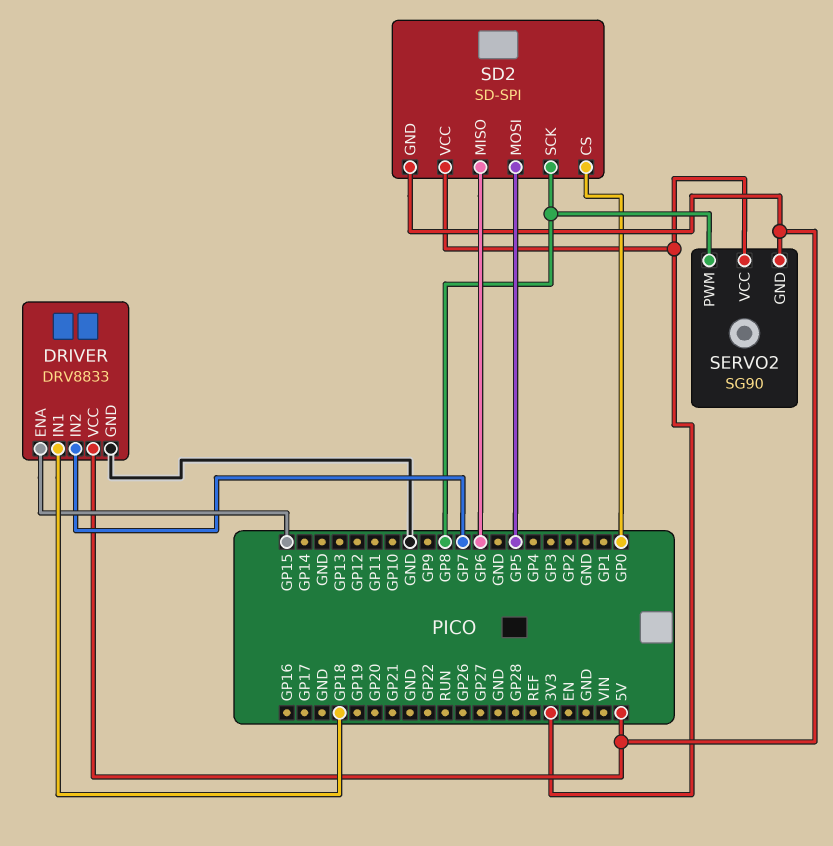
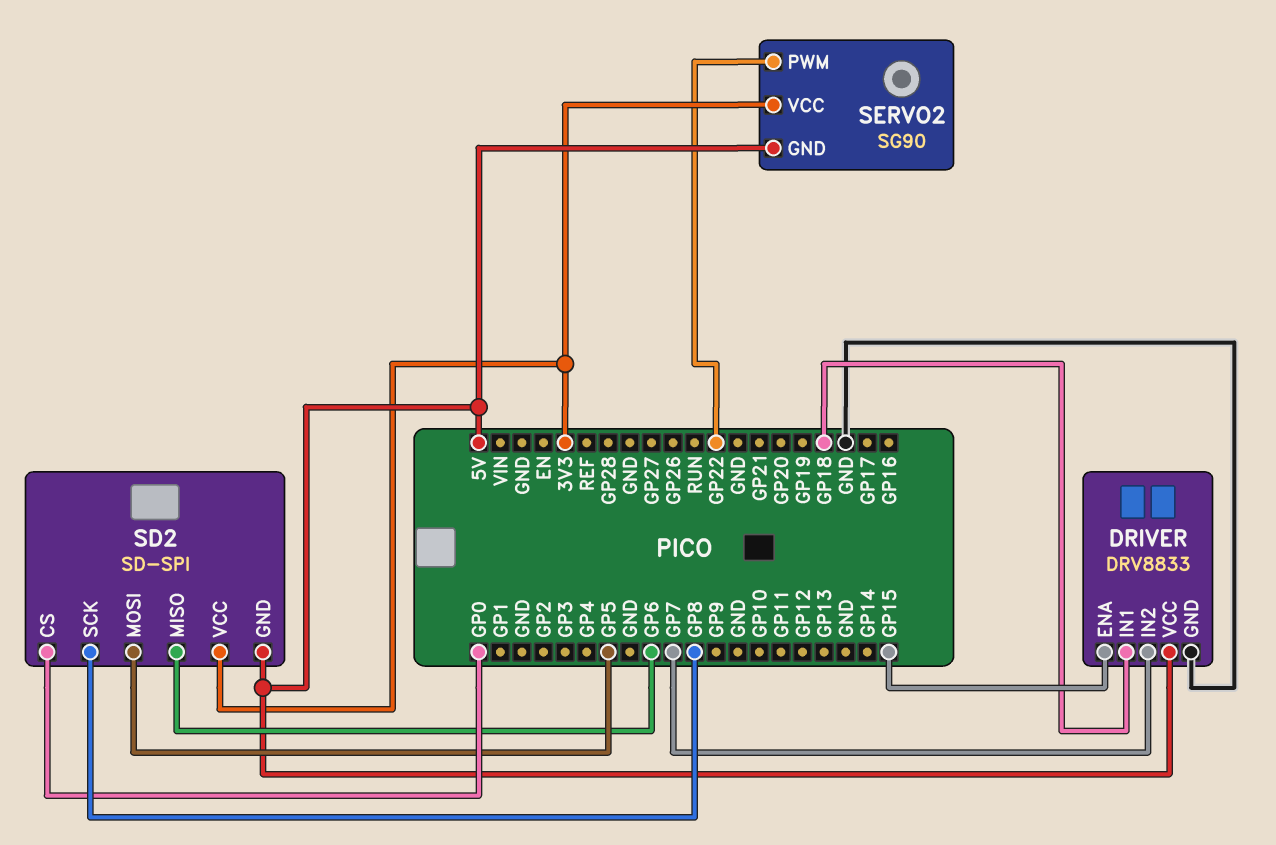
SERVO2 pin PWM: GP8 -> GP22

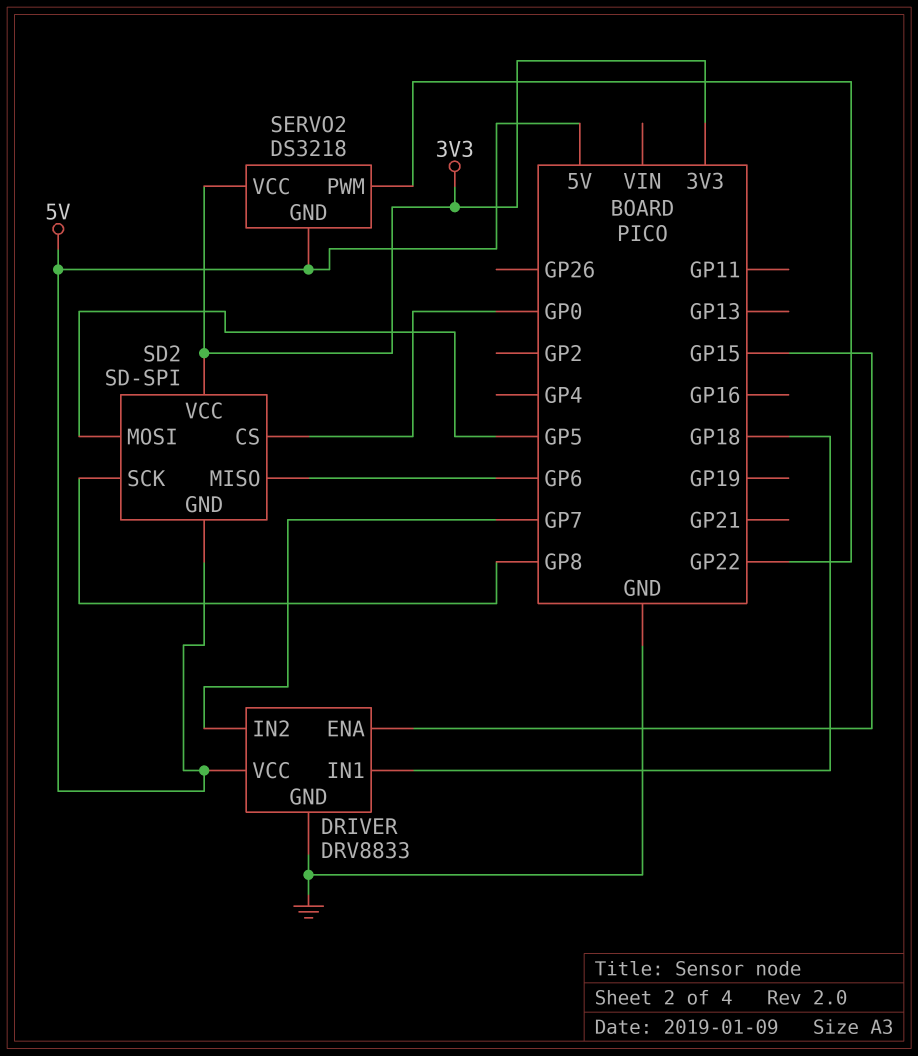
SERVO2: SG90 -> DS3218

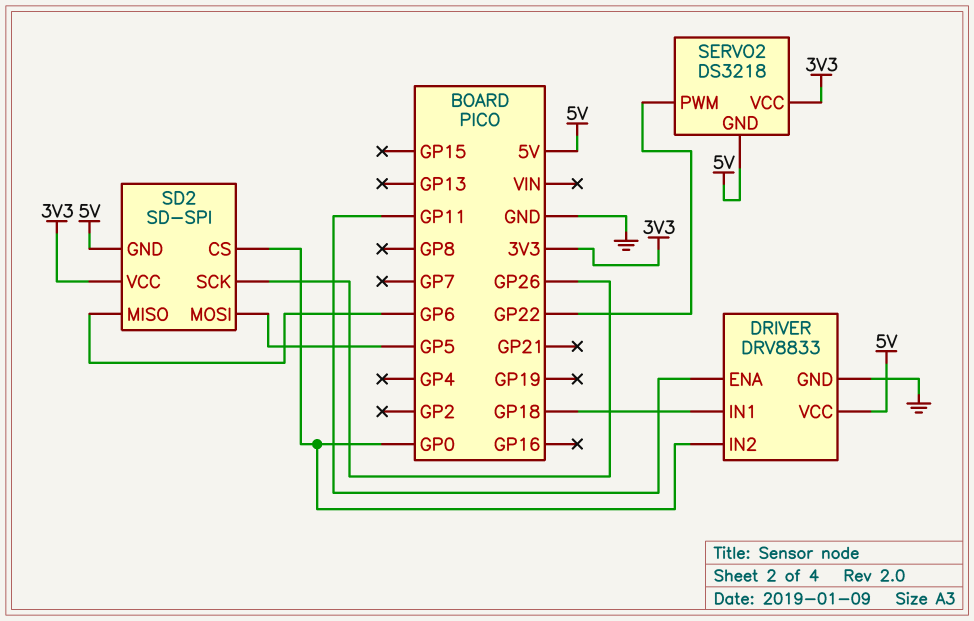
DRIVER pin ENA: GP15 -> GP11
DRIVER pin IN2: GP7 -> GP0
SD2 pin SCK: GP8 -> GP26

